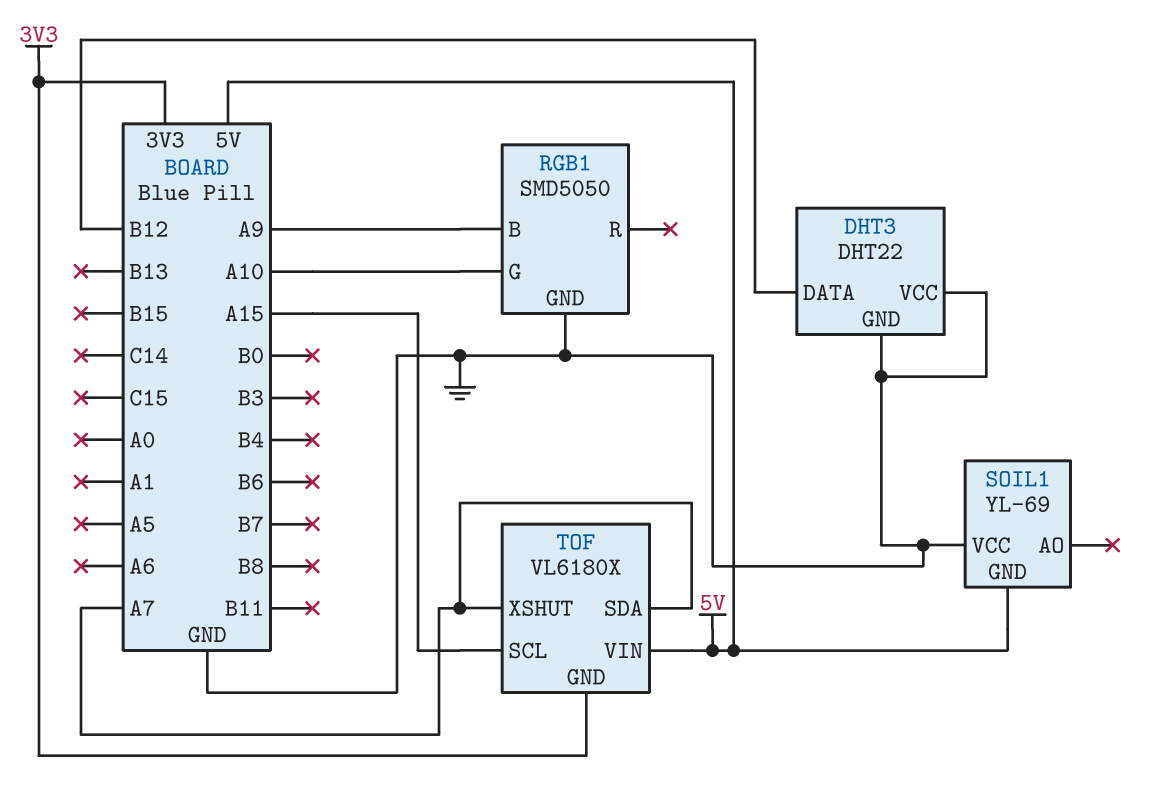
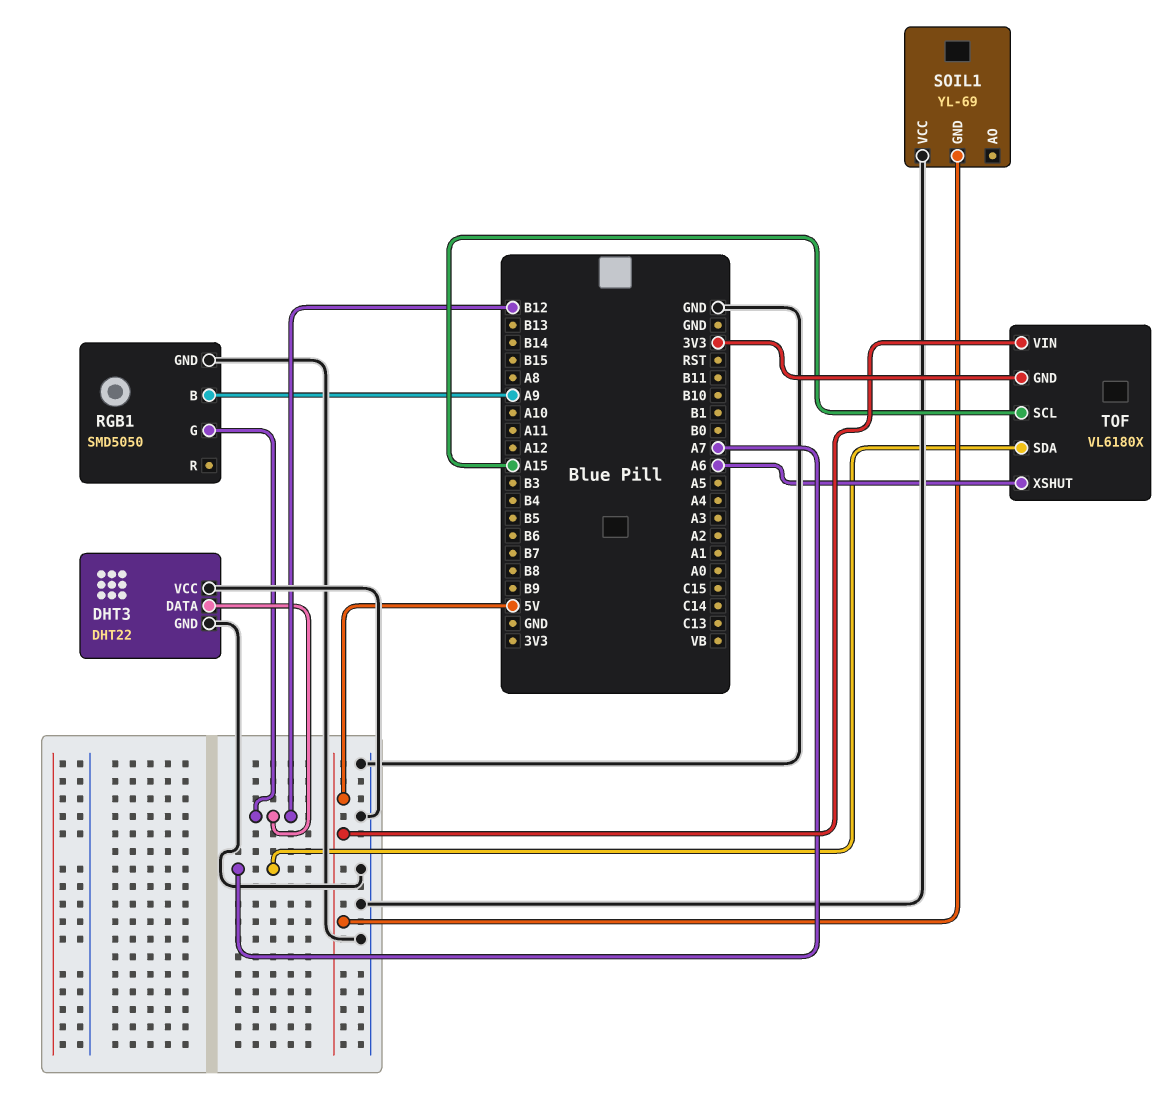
RGB1 pin G: A10 -> B12
TOF pin XSHUT: A7 -> A6

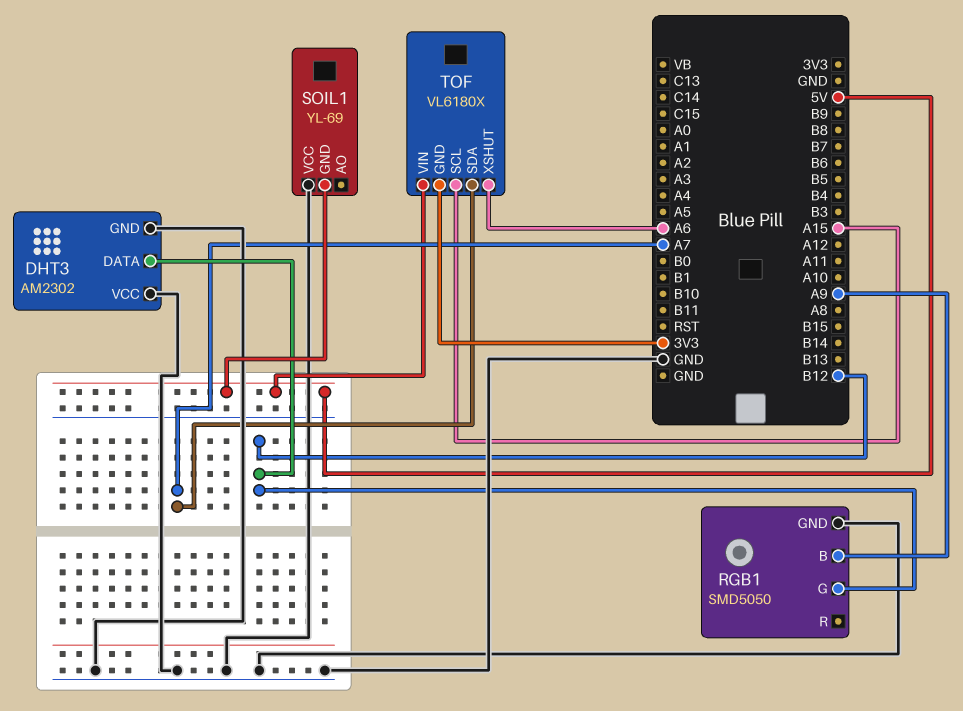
DHT3: DHT22 -> AM2302

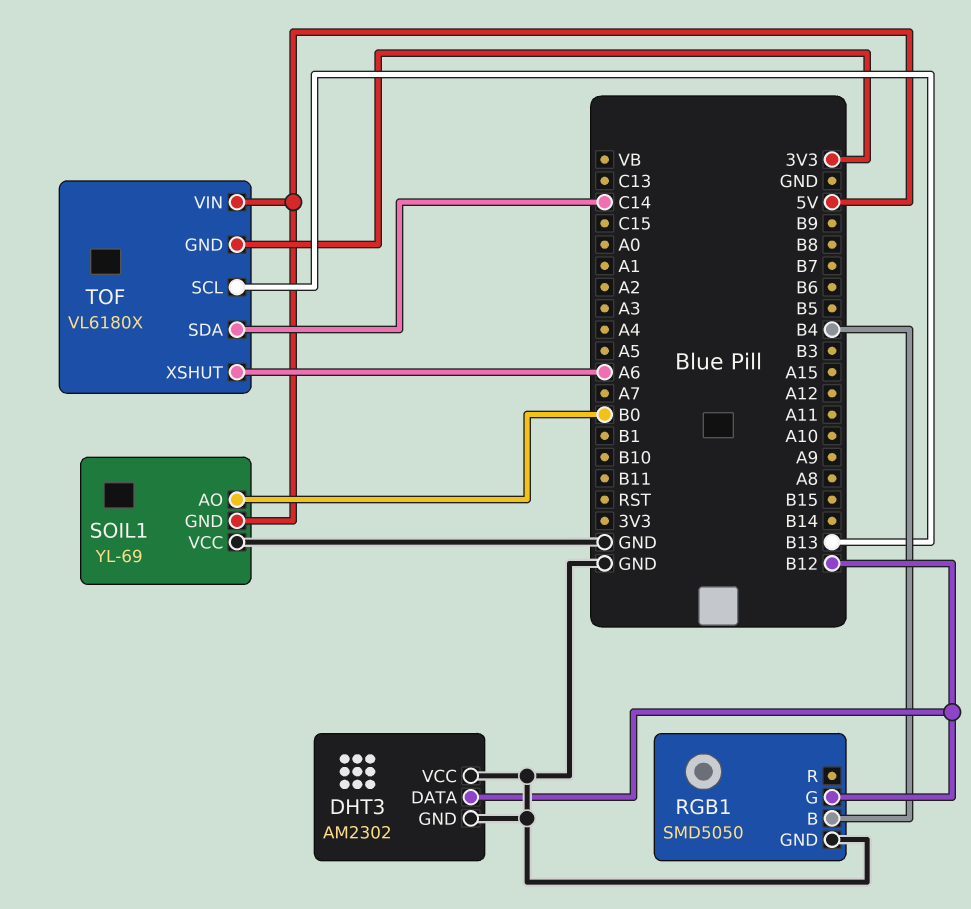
RGB1 pin B: A9 -> B4
SOIL1 pin AO: none -> B0
TOF pin SCL: A15 -> B13
TOF pin SDA: A7 -> C14

